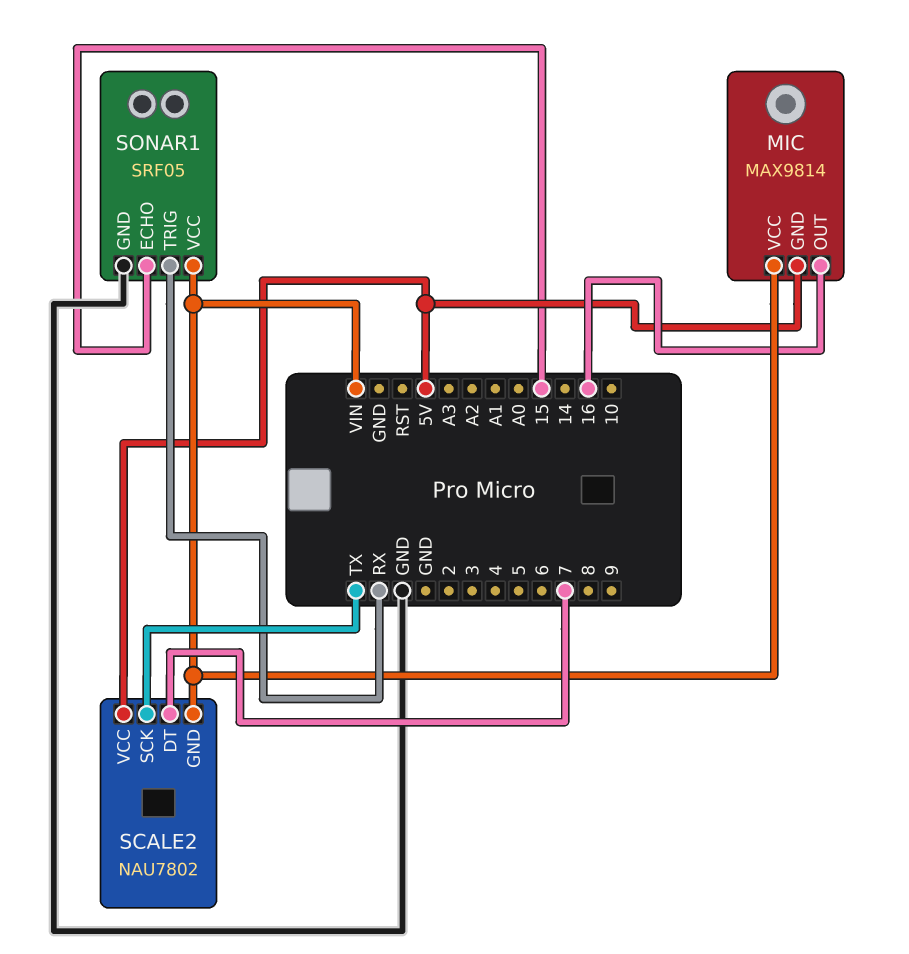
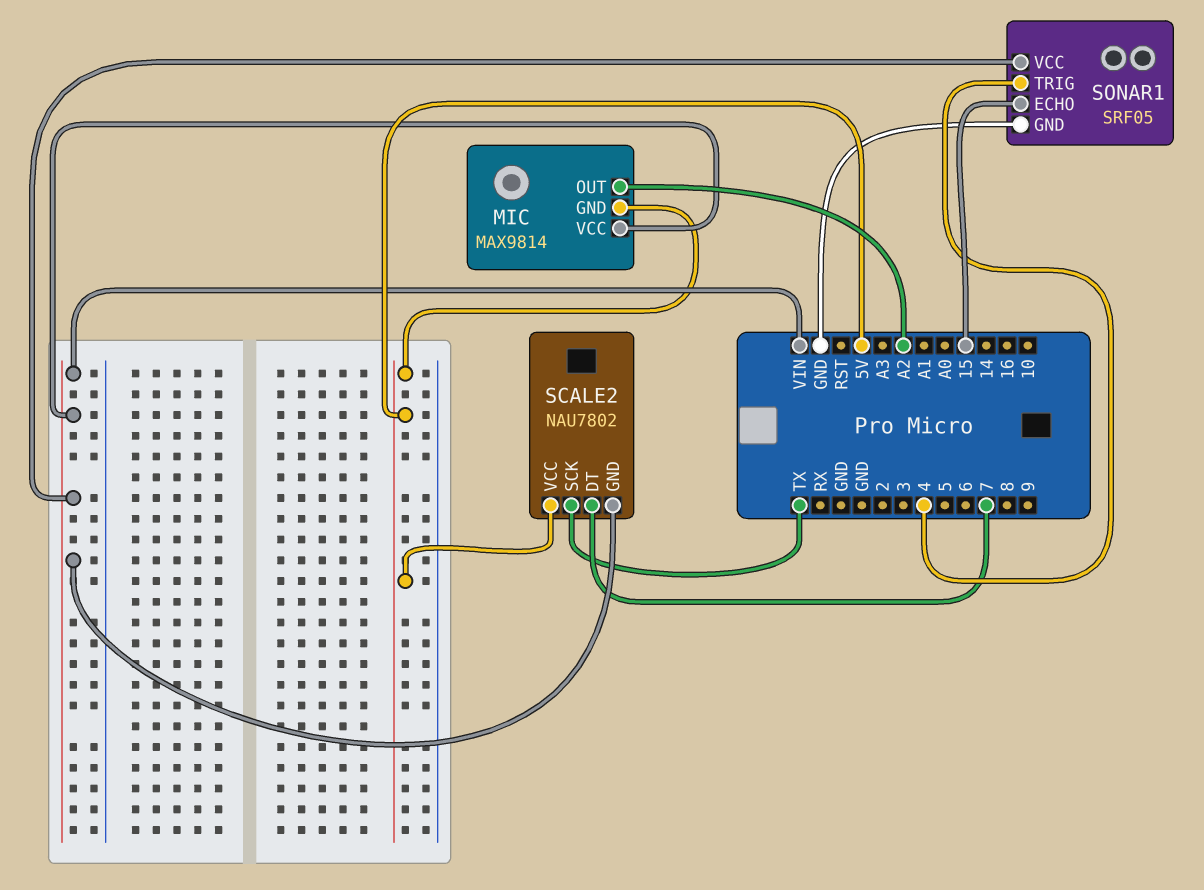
MIC pin OUT: 16 -> A2
SONAR1 pin TRIG: RX -> 4

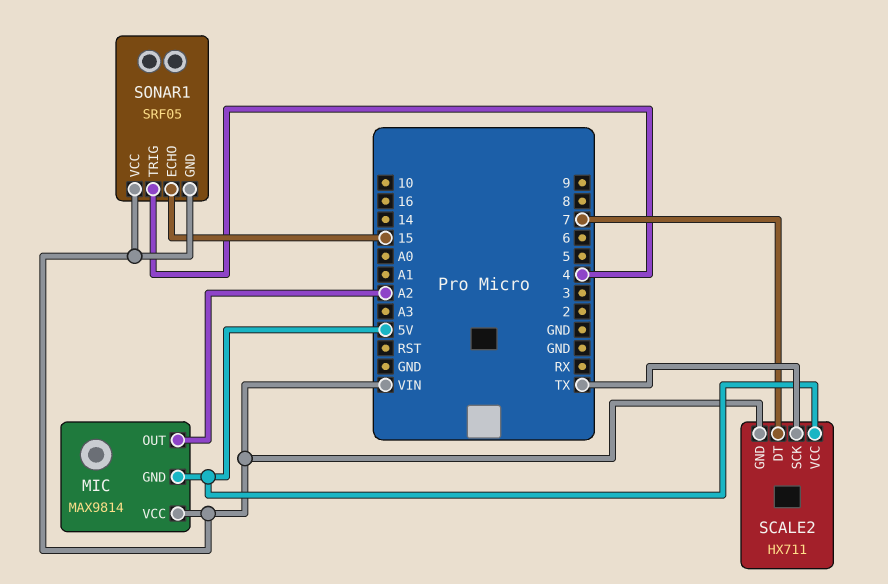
SCALE2: NAU7802 -> HX711
SONAR1 pin GND: GND -> VIN

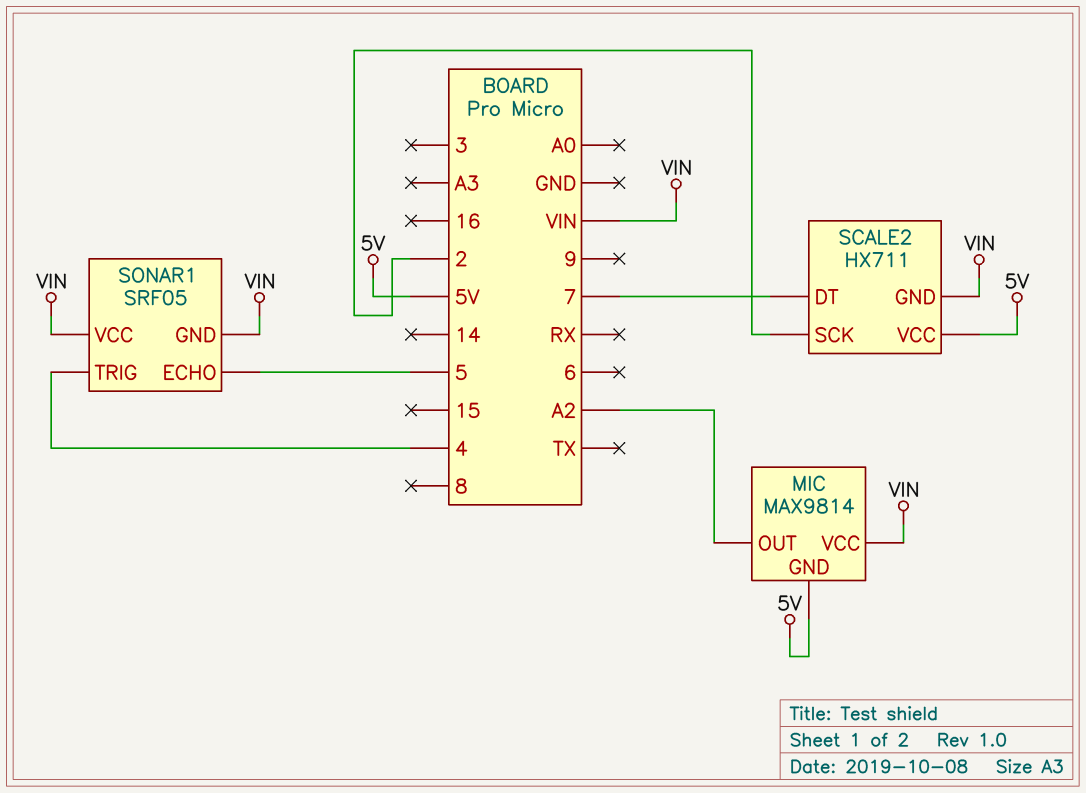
SCALE2 pin SCK: TX -> 2
SONAR1 pin ECHO: 15 -> 5

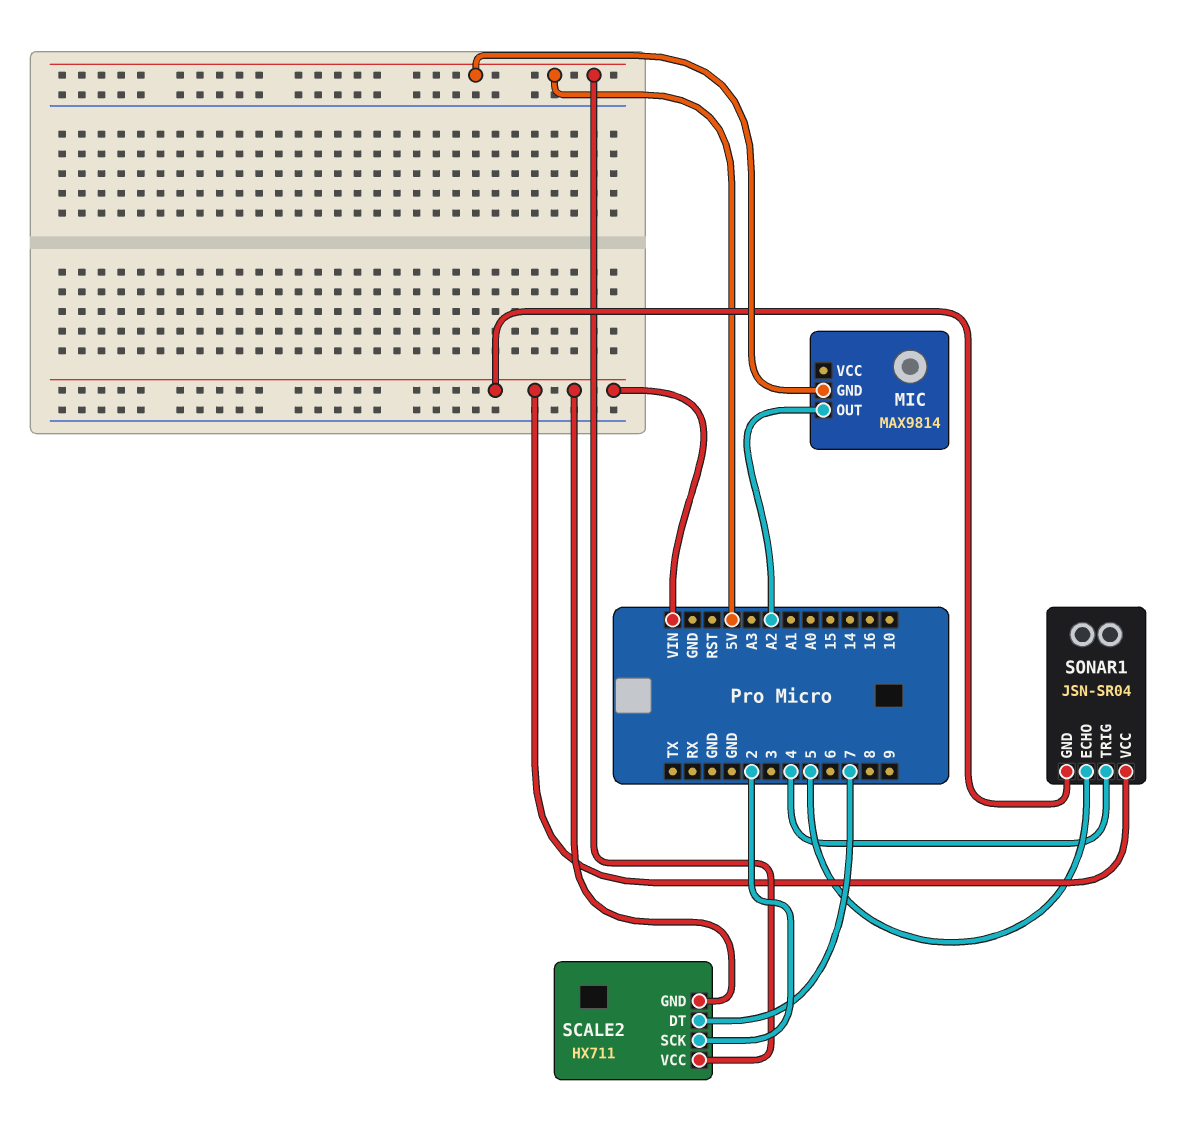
MIC pin VCC: VIN -> none
SONAR1: SRF05 -> JSN-SR04

